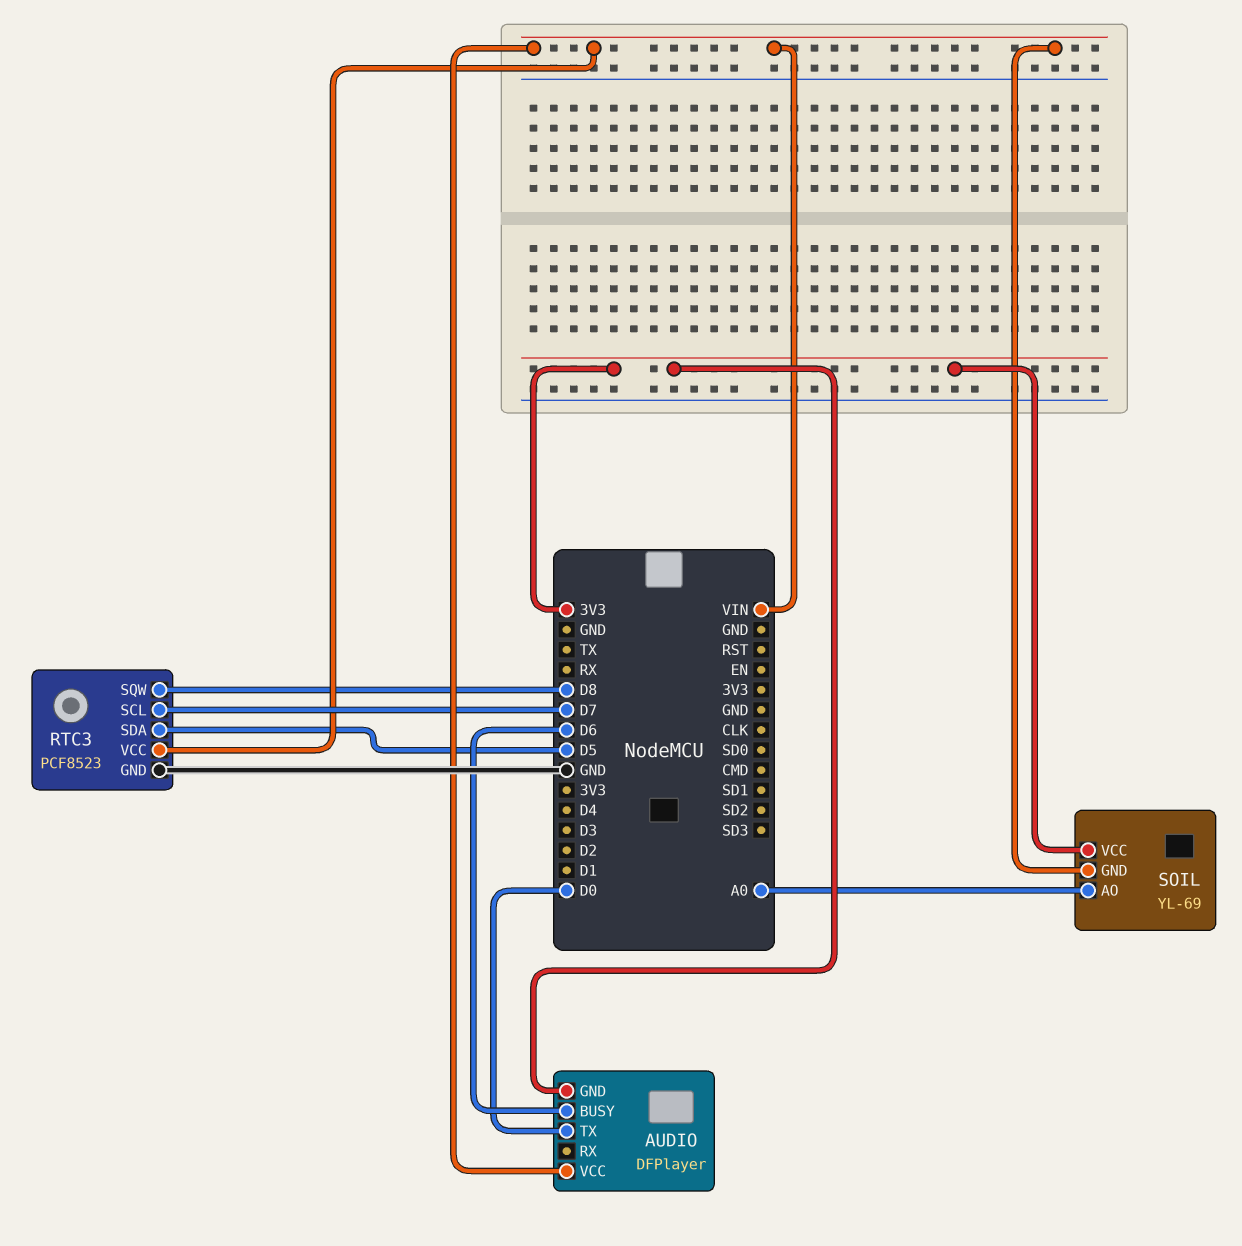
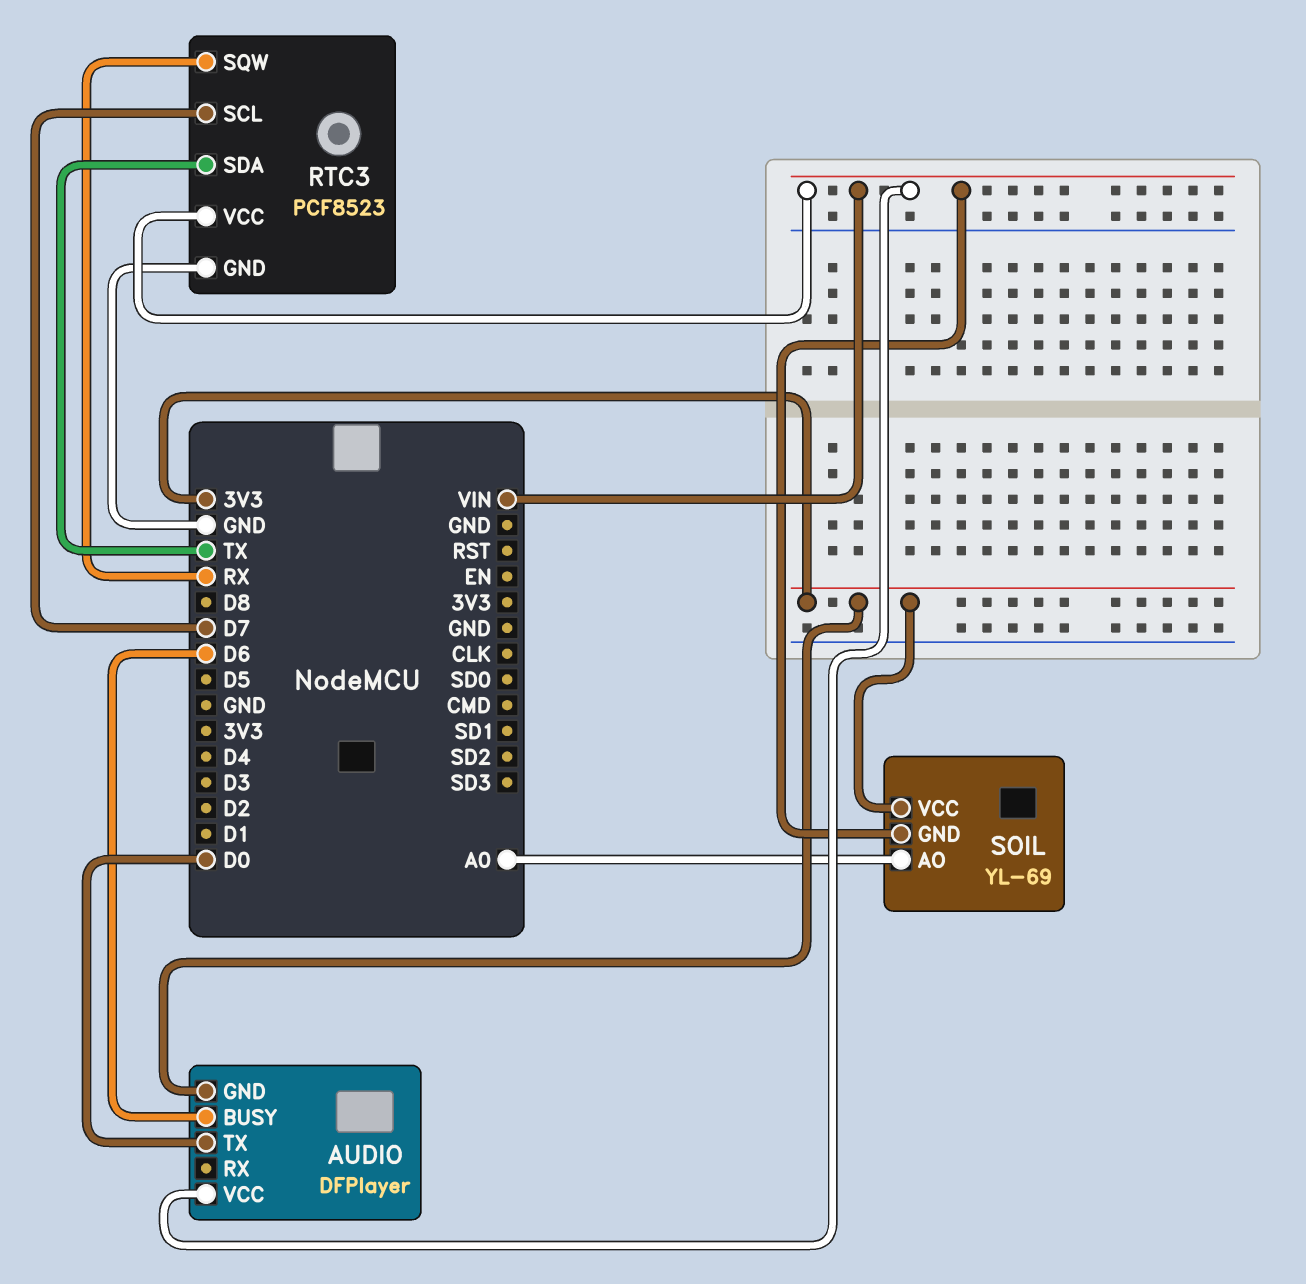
RTC3 pin SDA: D5 -> TX
RTC3 pin SQW: D8 -> RX

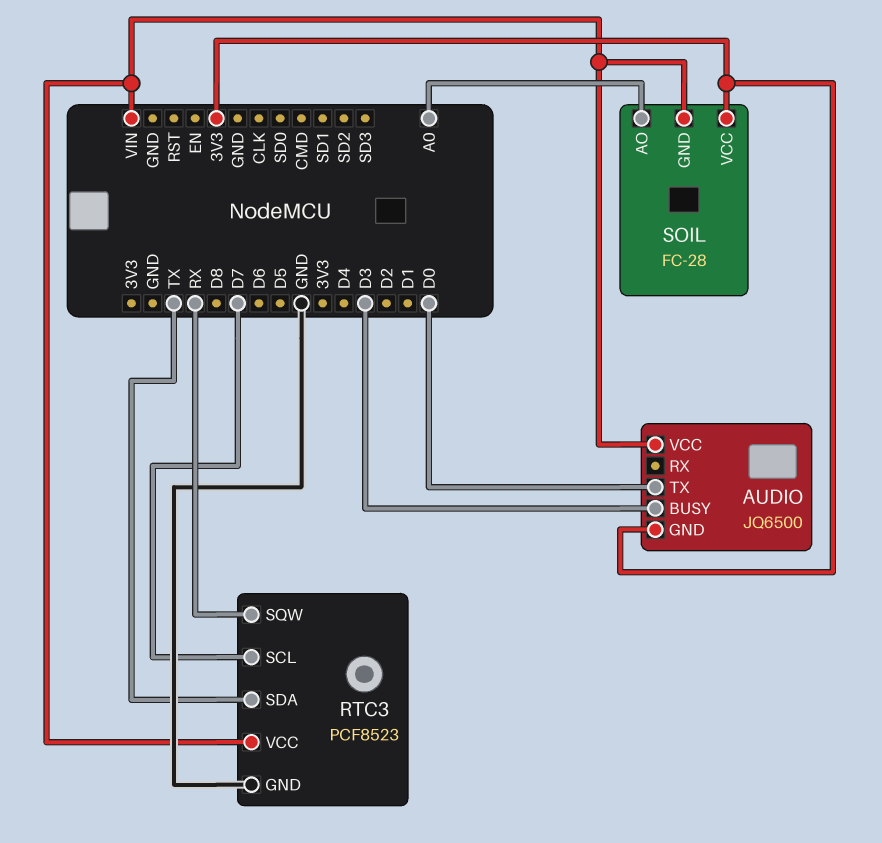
AUDIO: DFPlayer -> JQ6500
AUDIO pin BUSY: D6 -> D3
SOIL: YL-69 -> FC-28

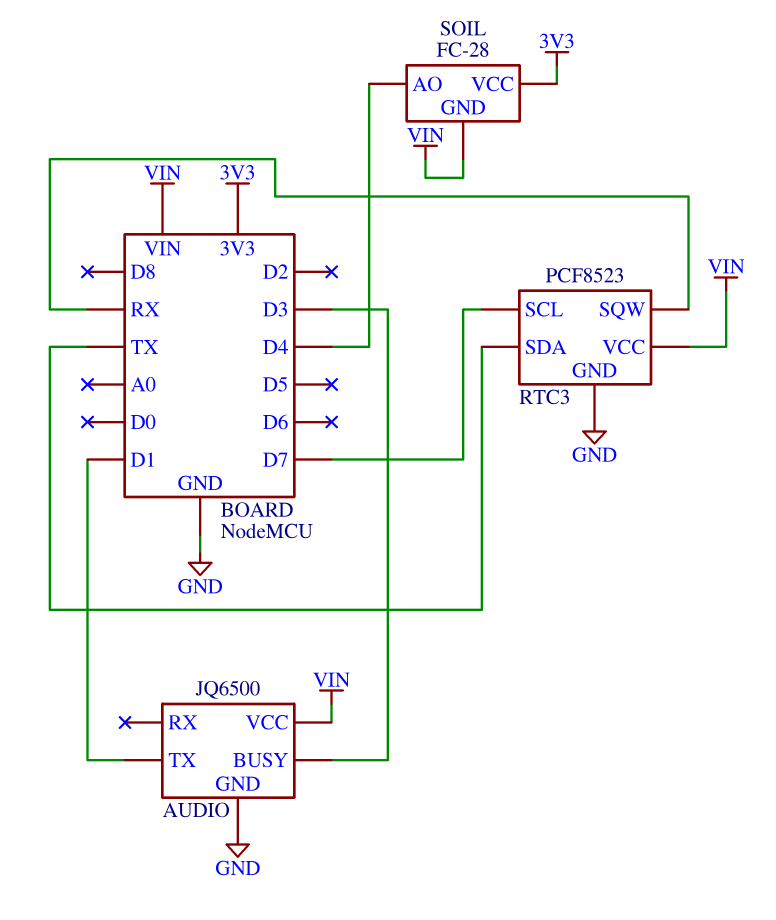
AUDIO pin GND: 3V3 -> GND
AUDIO pin TX: D0 -> D1
SOIL pin AO: A0 -> D4

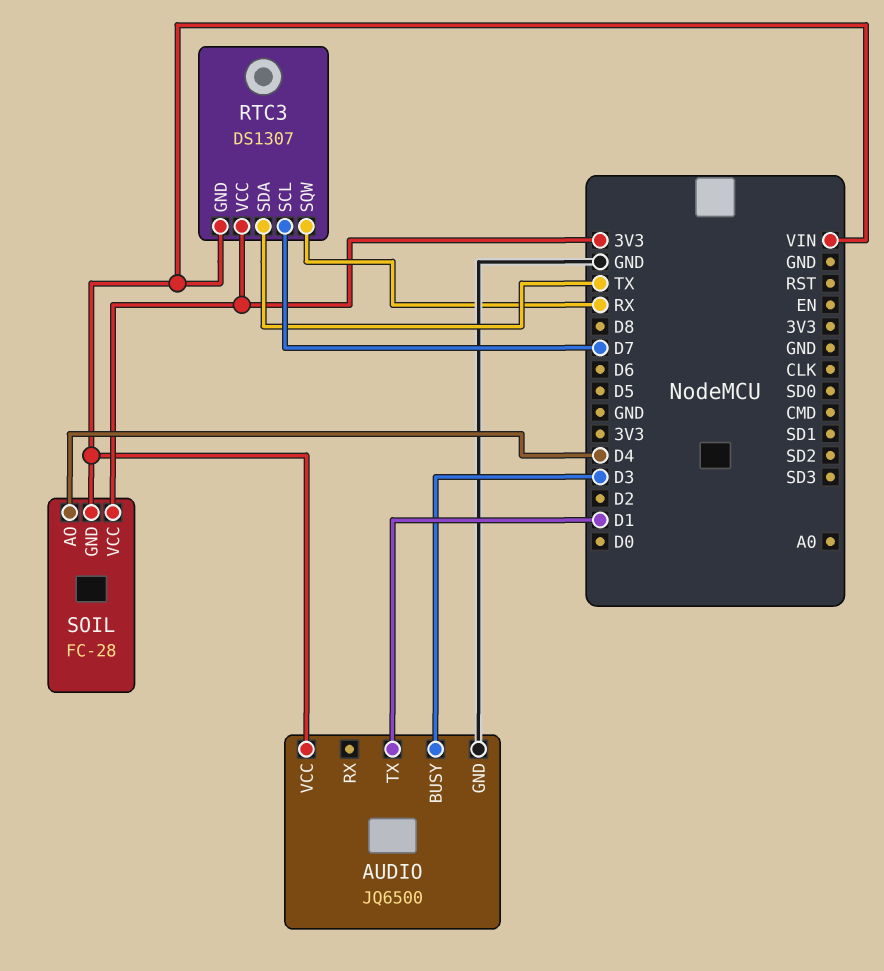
RTC3: PCF8523 -> DS1307
RTC3 pin GND: GND -> VIN
RTC3 pin VCC: VIN -> 3V3

